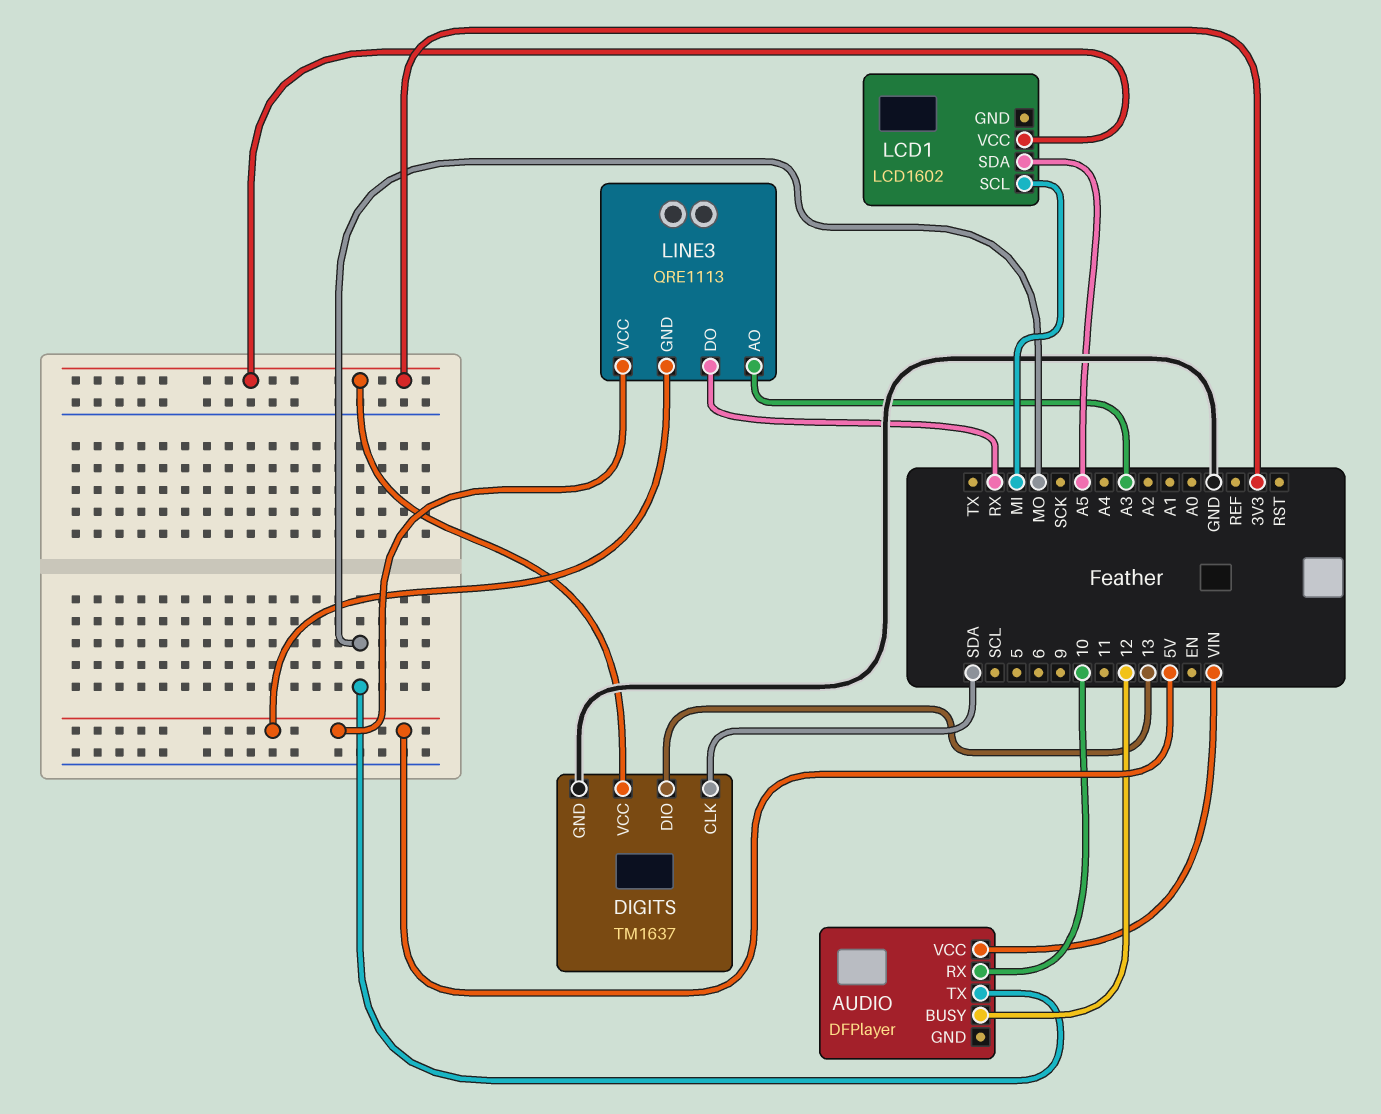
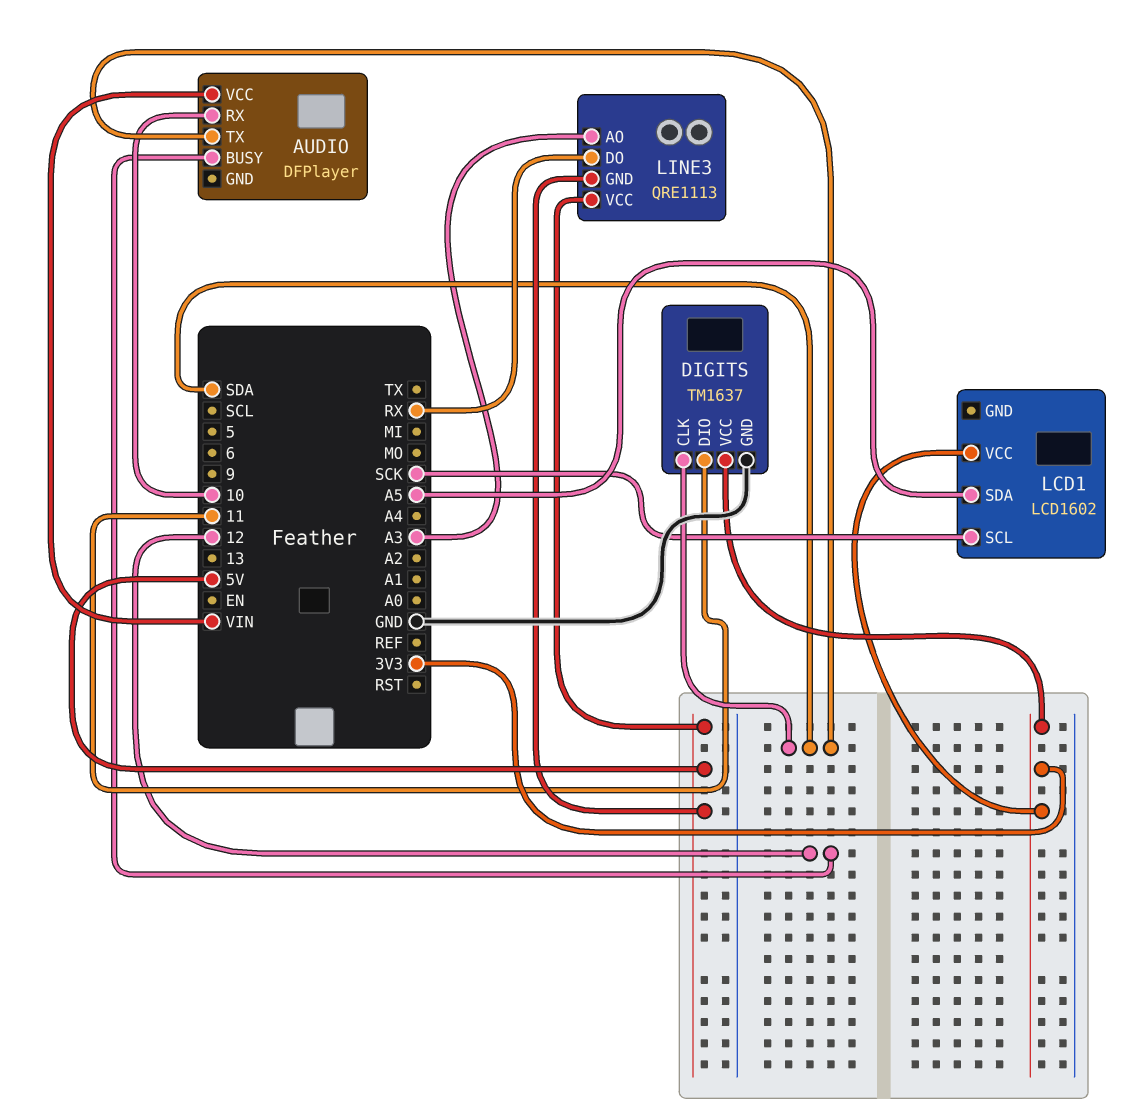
AUDIO pin TX: MO -> SDA
DIGITS pin DIO: 13 -> 11
LCD1 pin SCL: MI -> SCK

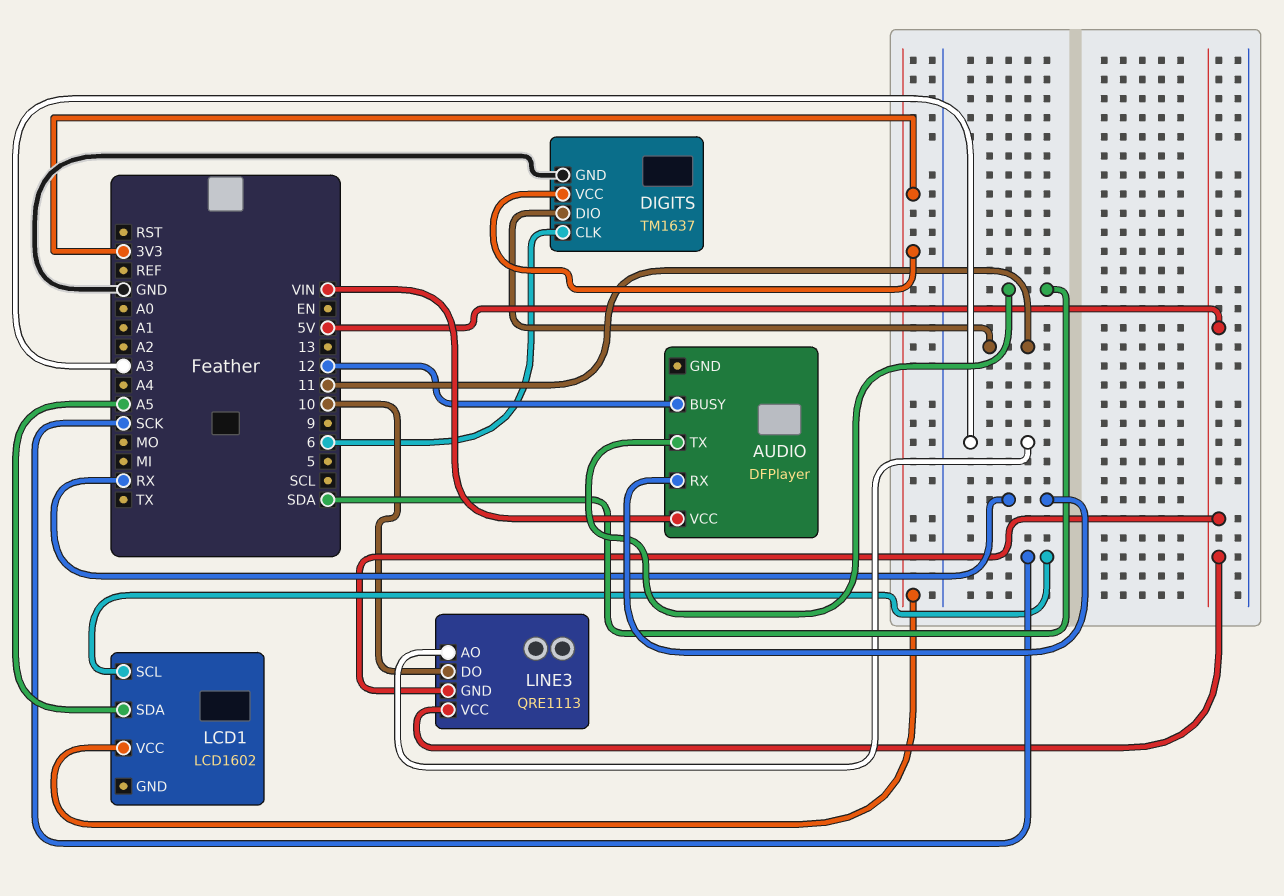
AUDIO pin RX: 10 -> RX
DIGITS pin CLK: SDA -> 6
LINE3 pin DO: RX -> 10

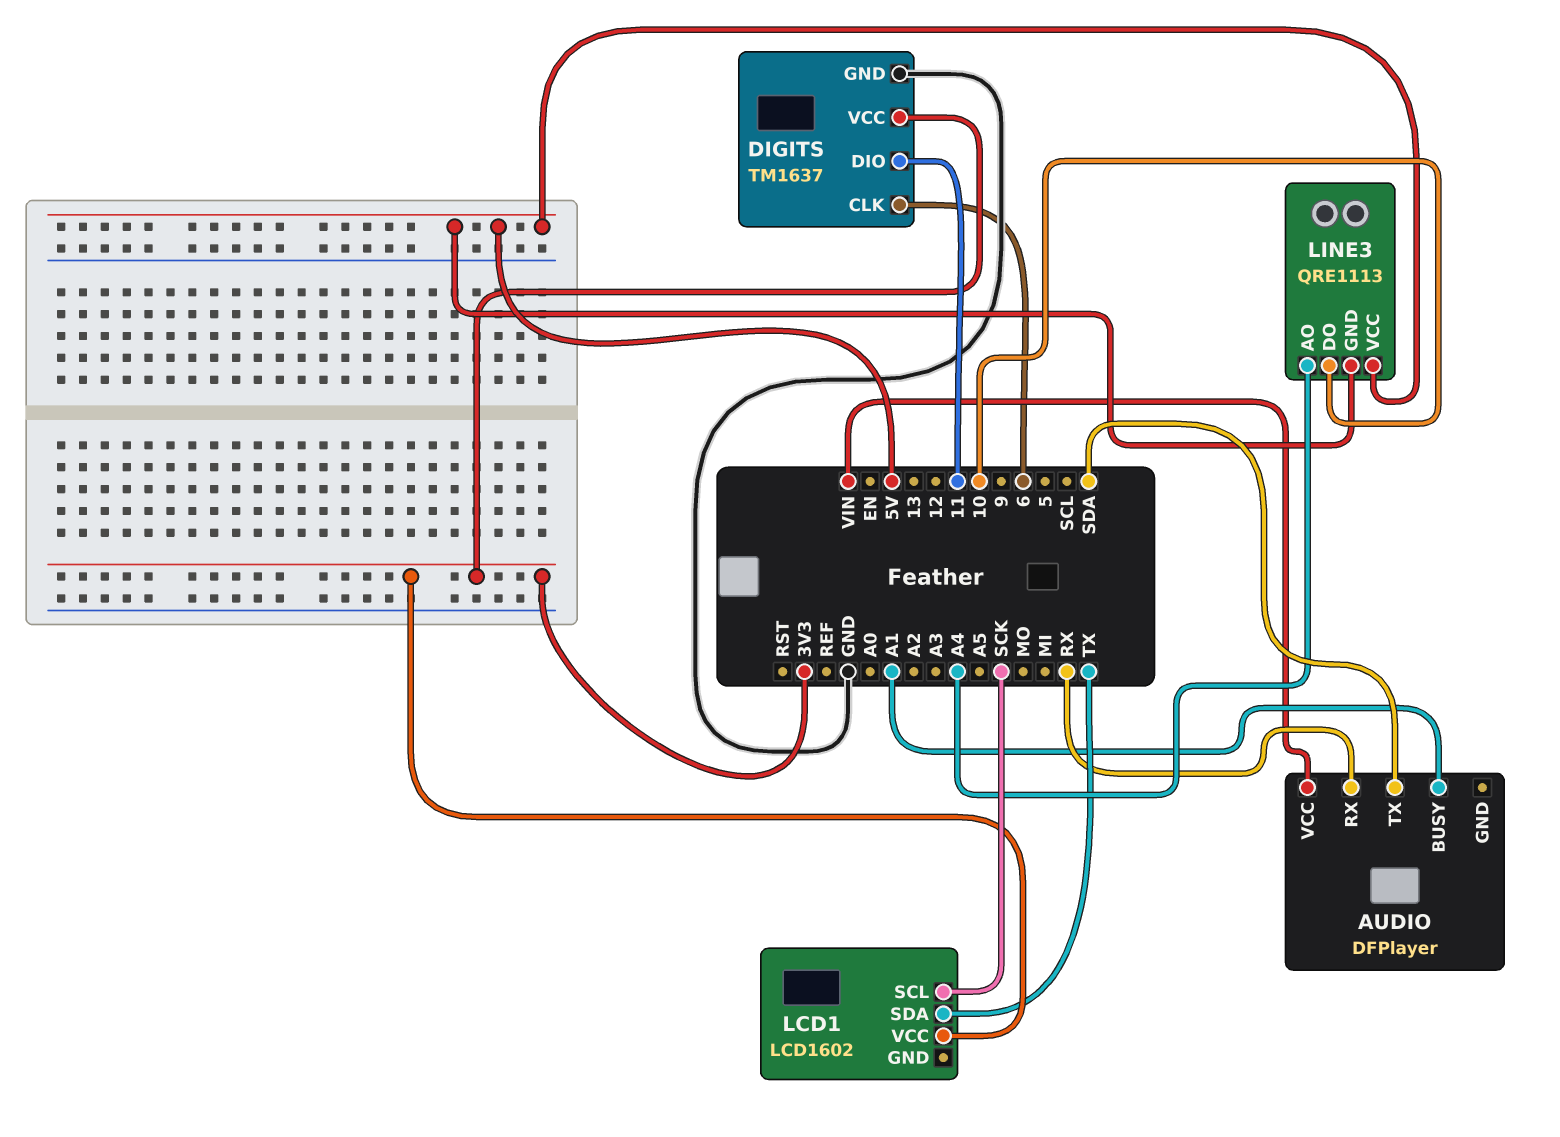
AUDIO pin BUSY: 12 -> A1
LCD1 pin SDA: A5 -> TX
LINE3 pin AO: A3 -> A4

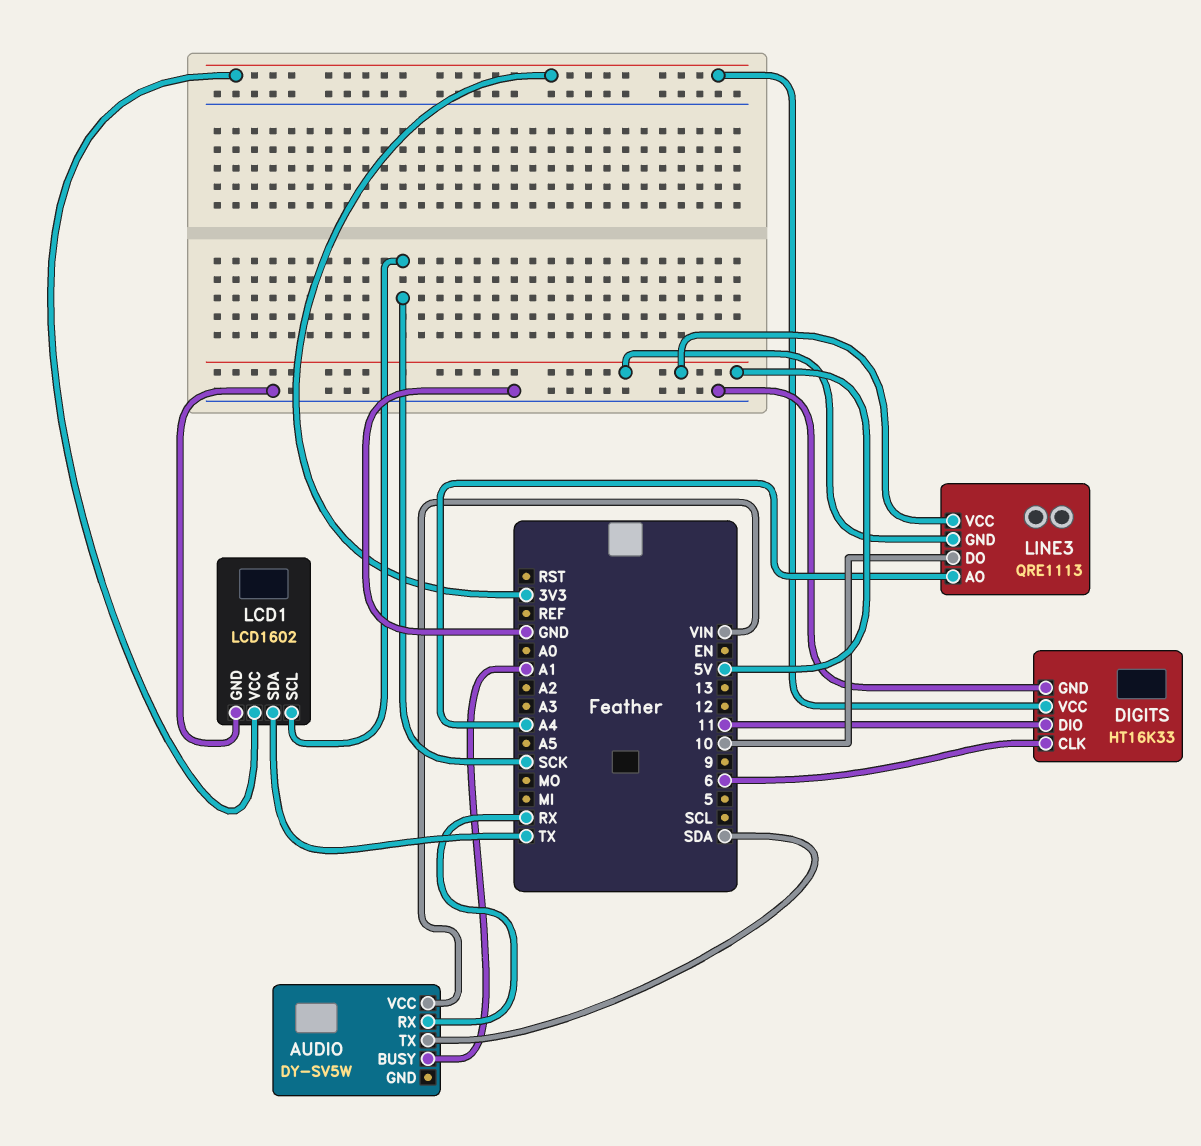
AUDIO: DFPlayer -> DY-SV5W
DIGITS: TM1637 -> HT16K33
LCD1 pin GND: none -> GND

